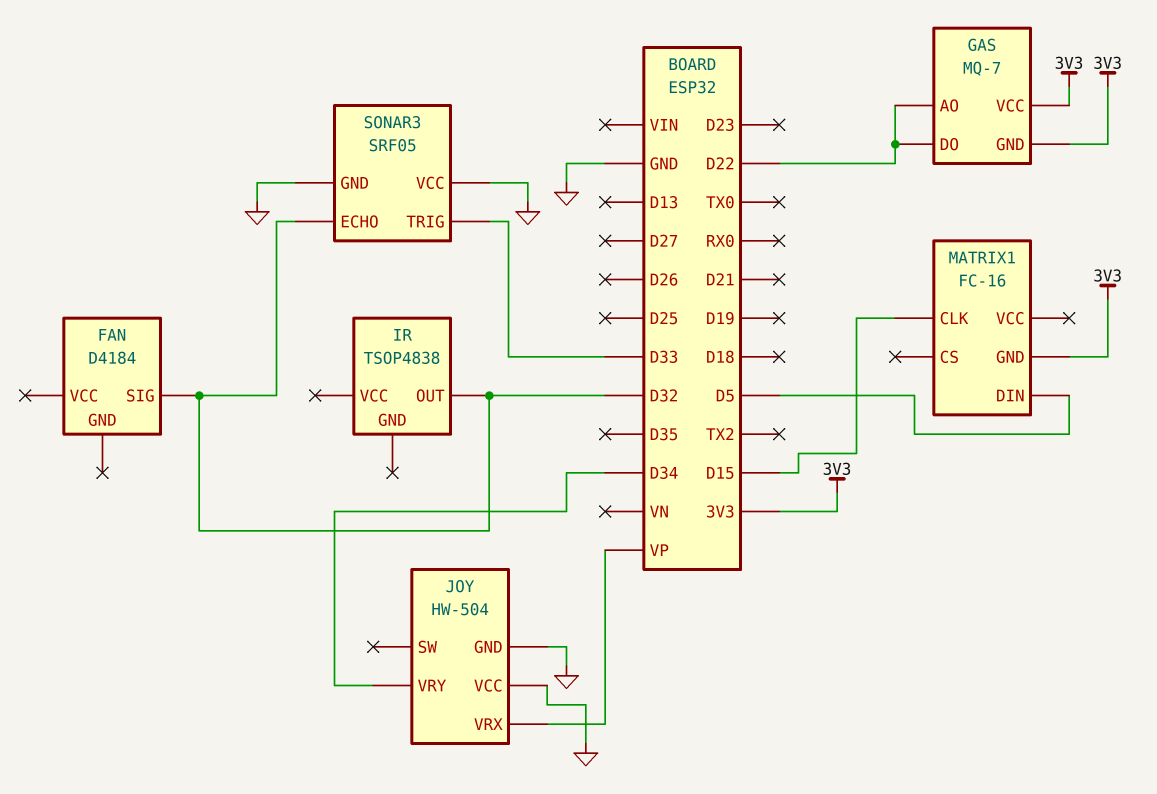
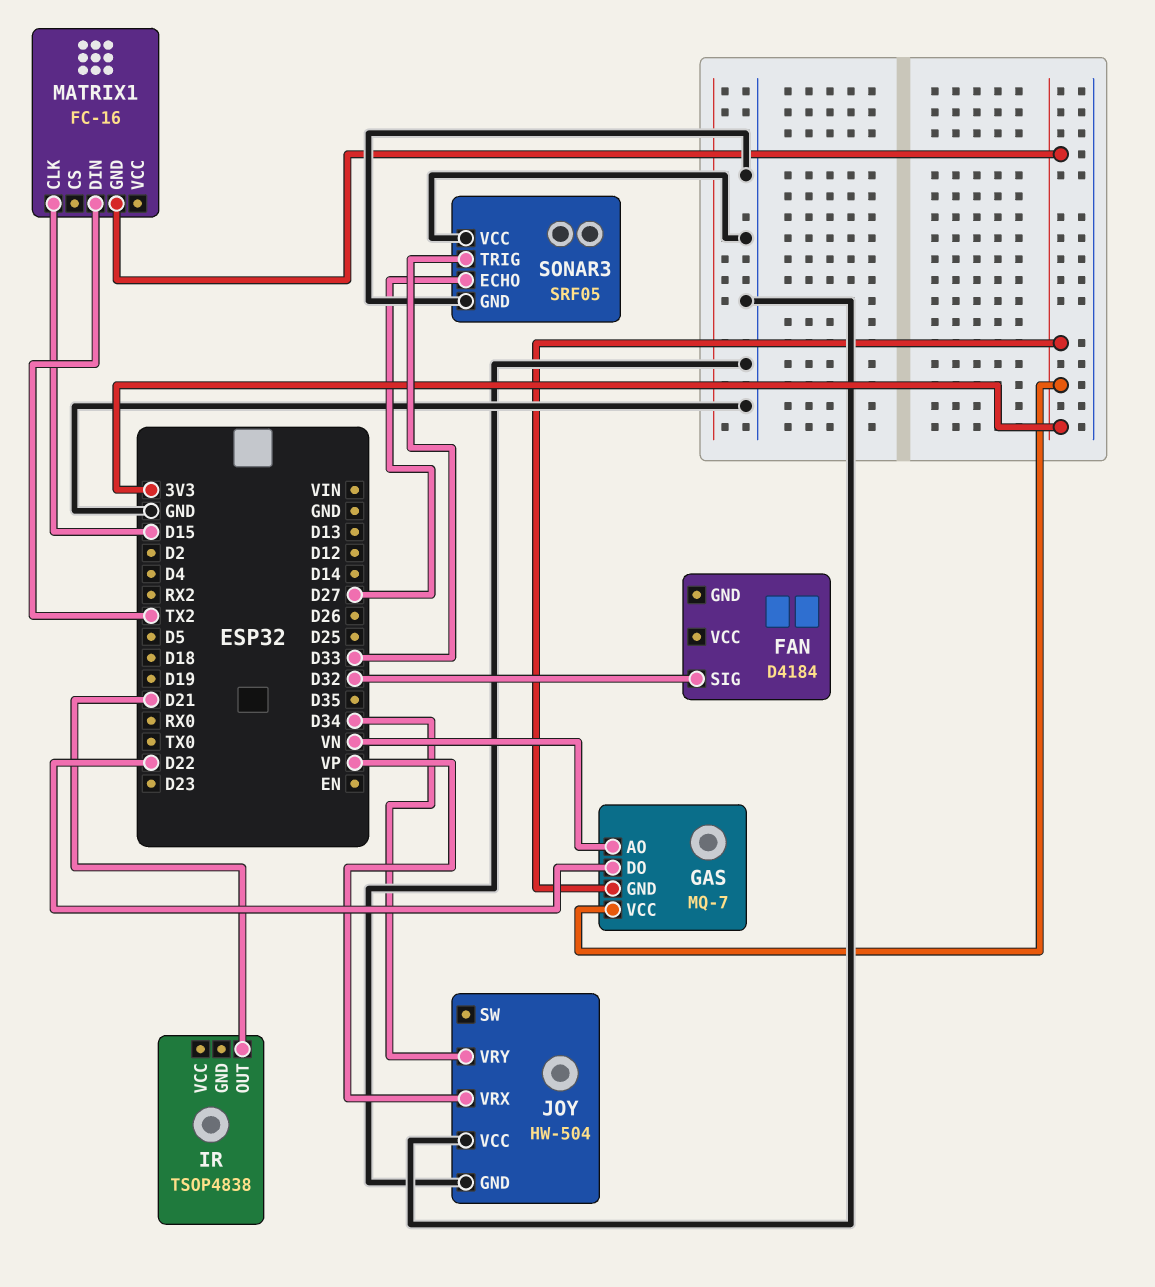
GAS pin AO: D22 -> VN
IR pin OUT: D32 -> D21
MATRIX1 pin DIN: D5 -> TX2
SONAR3 pin ECHO: D32 -> D27

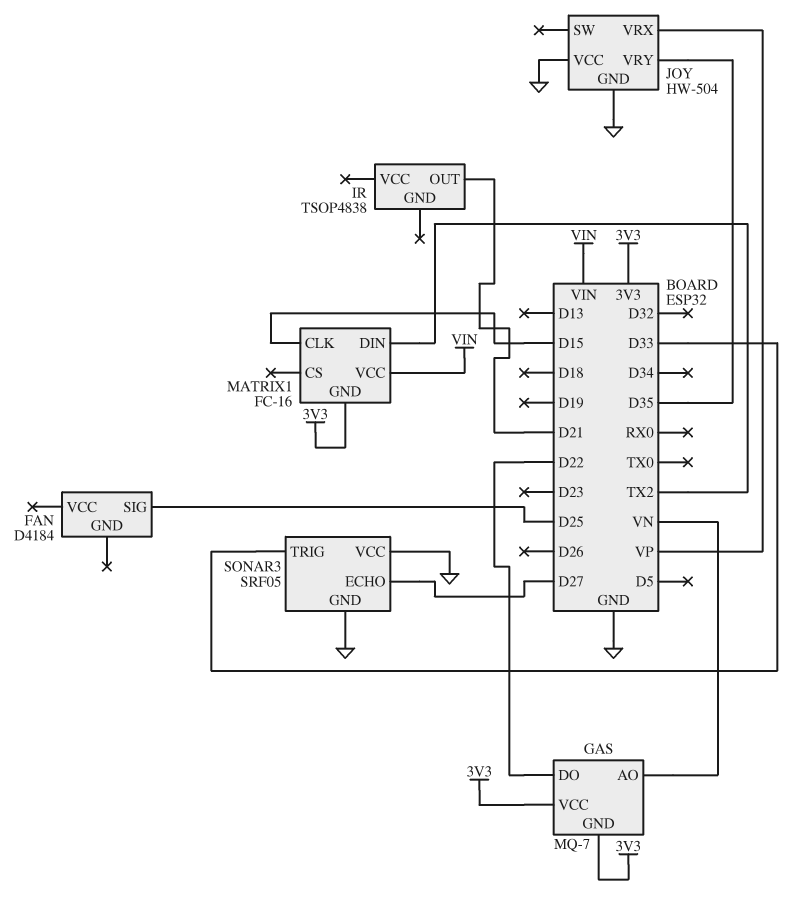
FAN pin SIG: D32 -> D25
JOY pin VRY: D34 -> D35
MATRIX1 pin VCC: none -> VIN

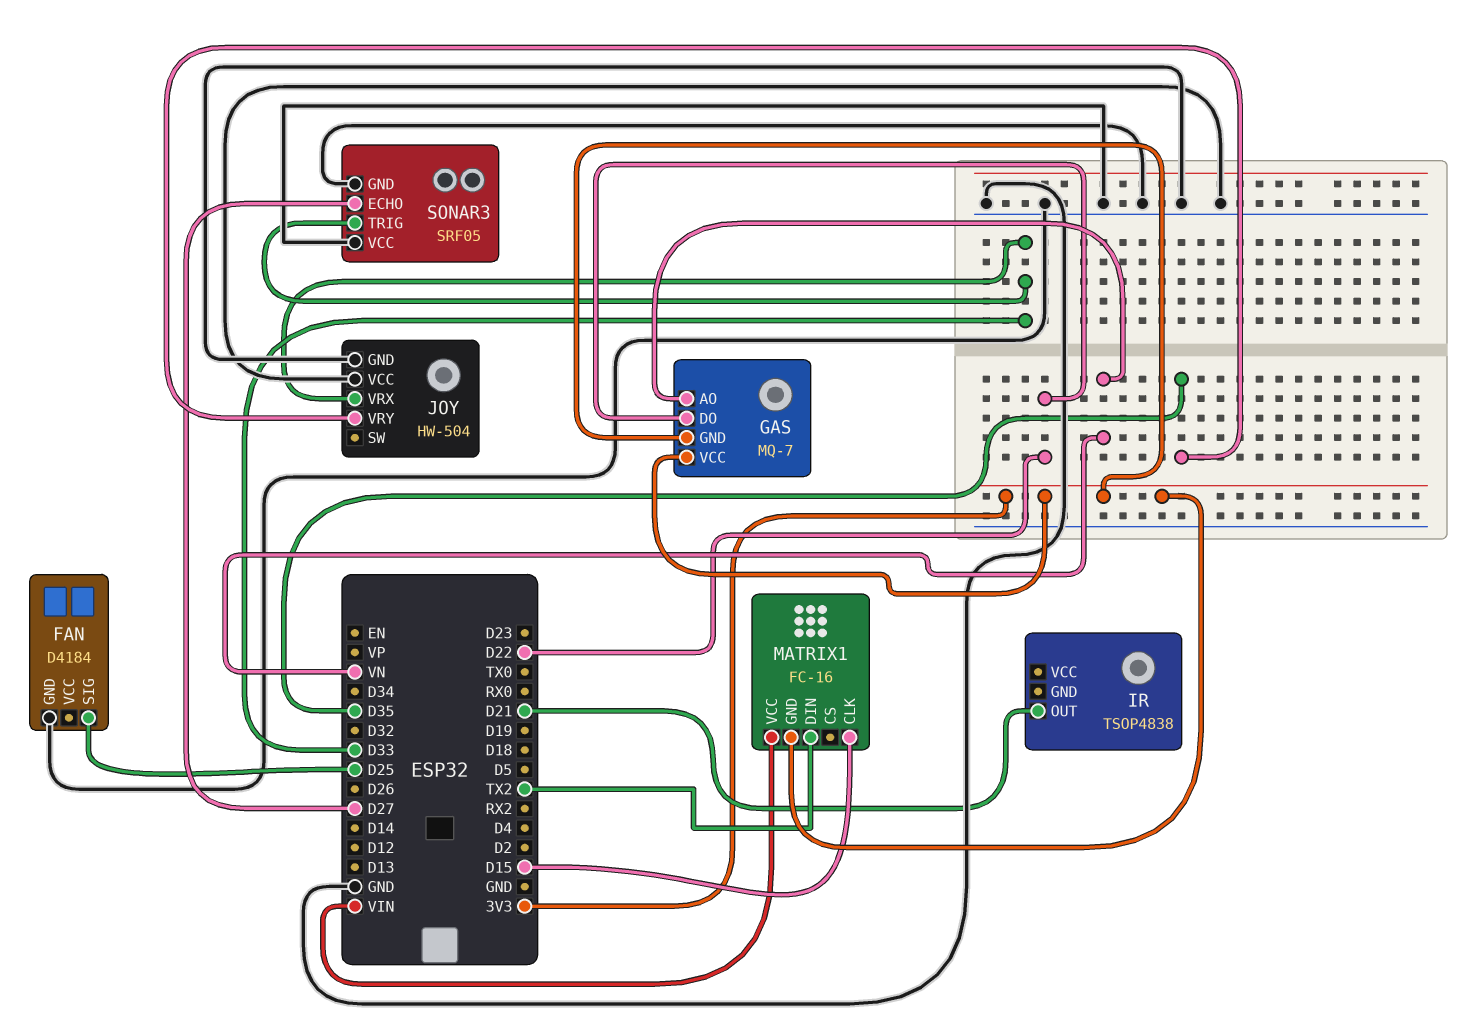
FAN pin GND: none -> GND
JOY pin VRX: VP -> D33

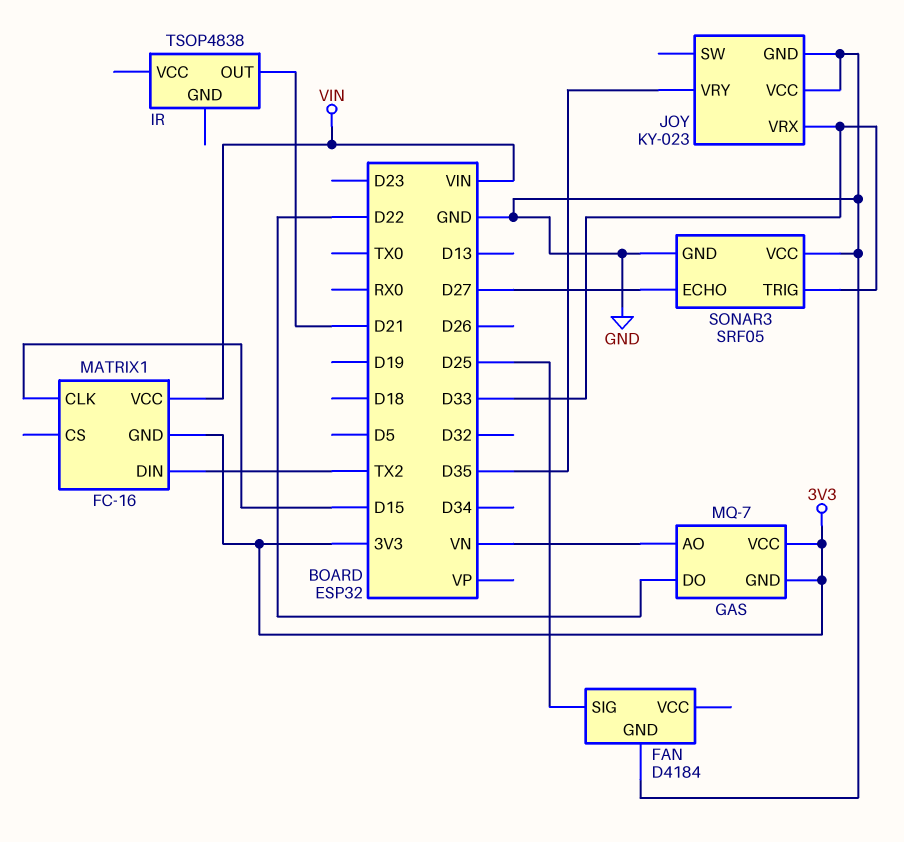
JOY: HW-504 -> KY-023

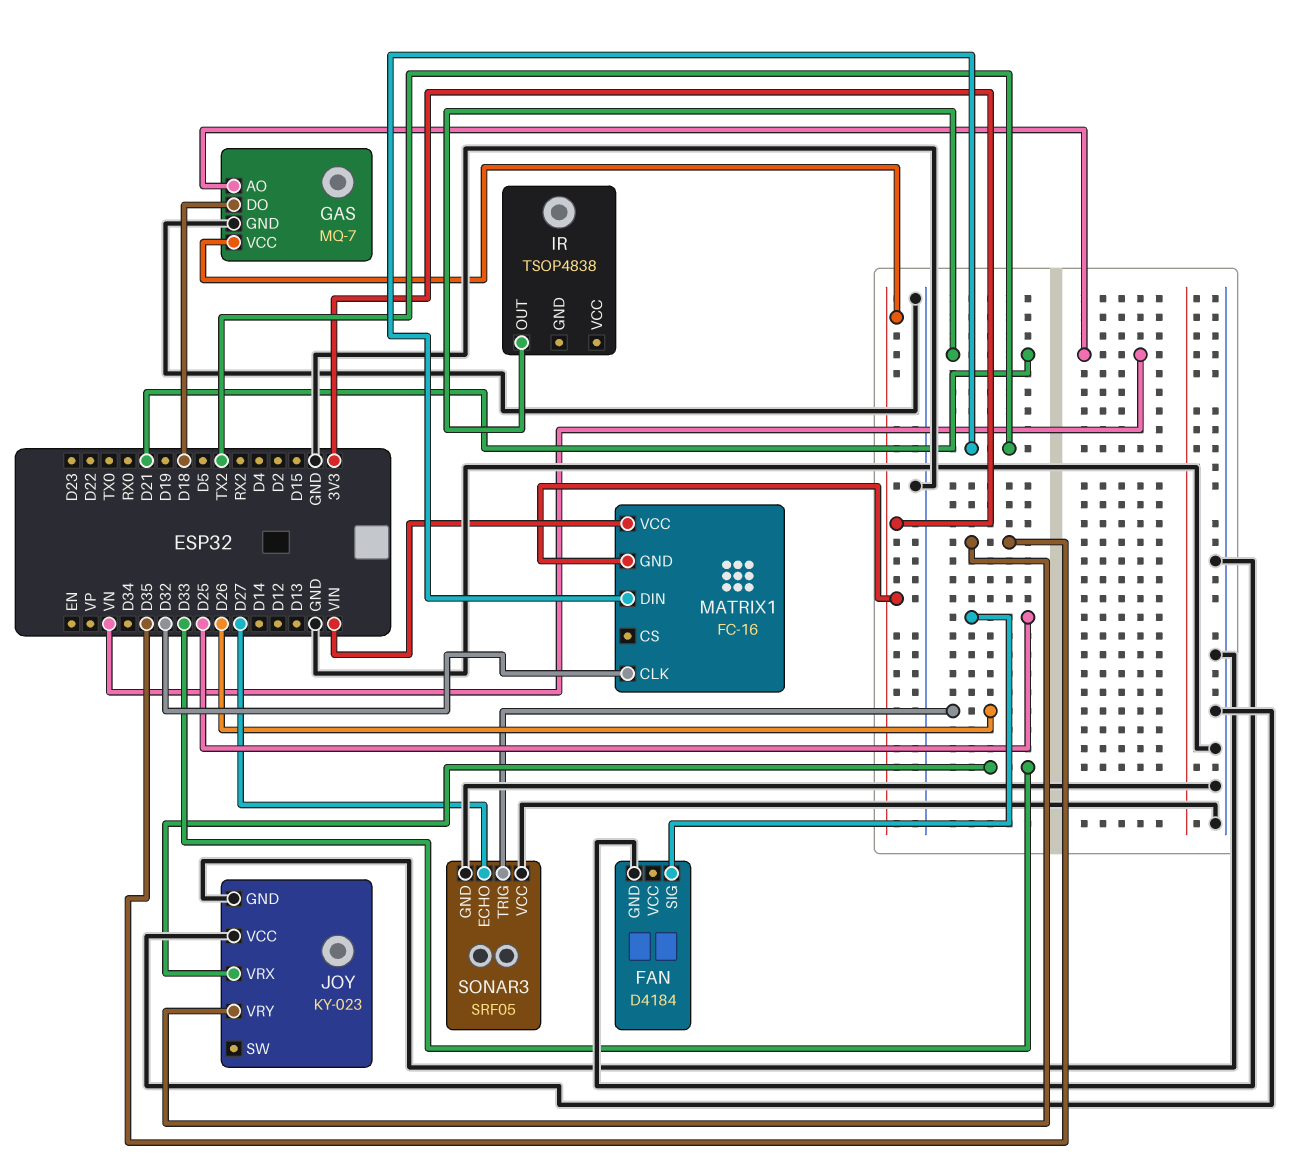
GAS pin DO: D22 -> D18
GAS pin GND: 3V3 -> GND
MATRIX1 pin CLK: D15 -> D32
SONAR3 pin TRIG: D33 -> D26

